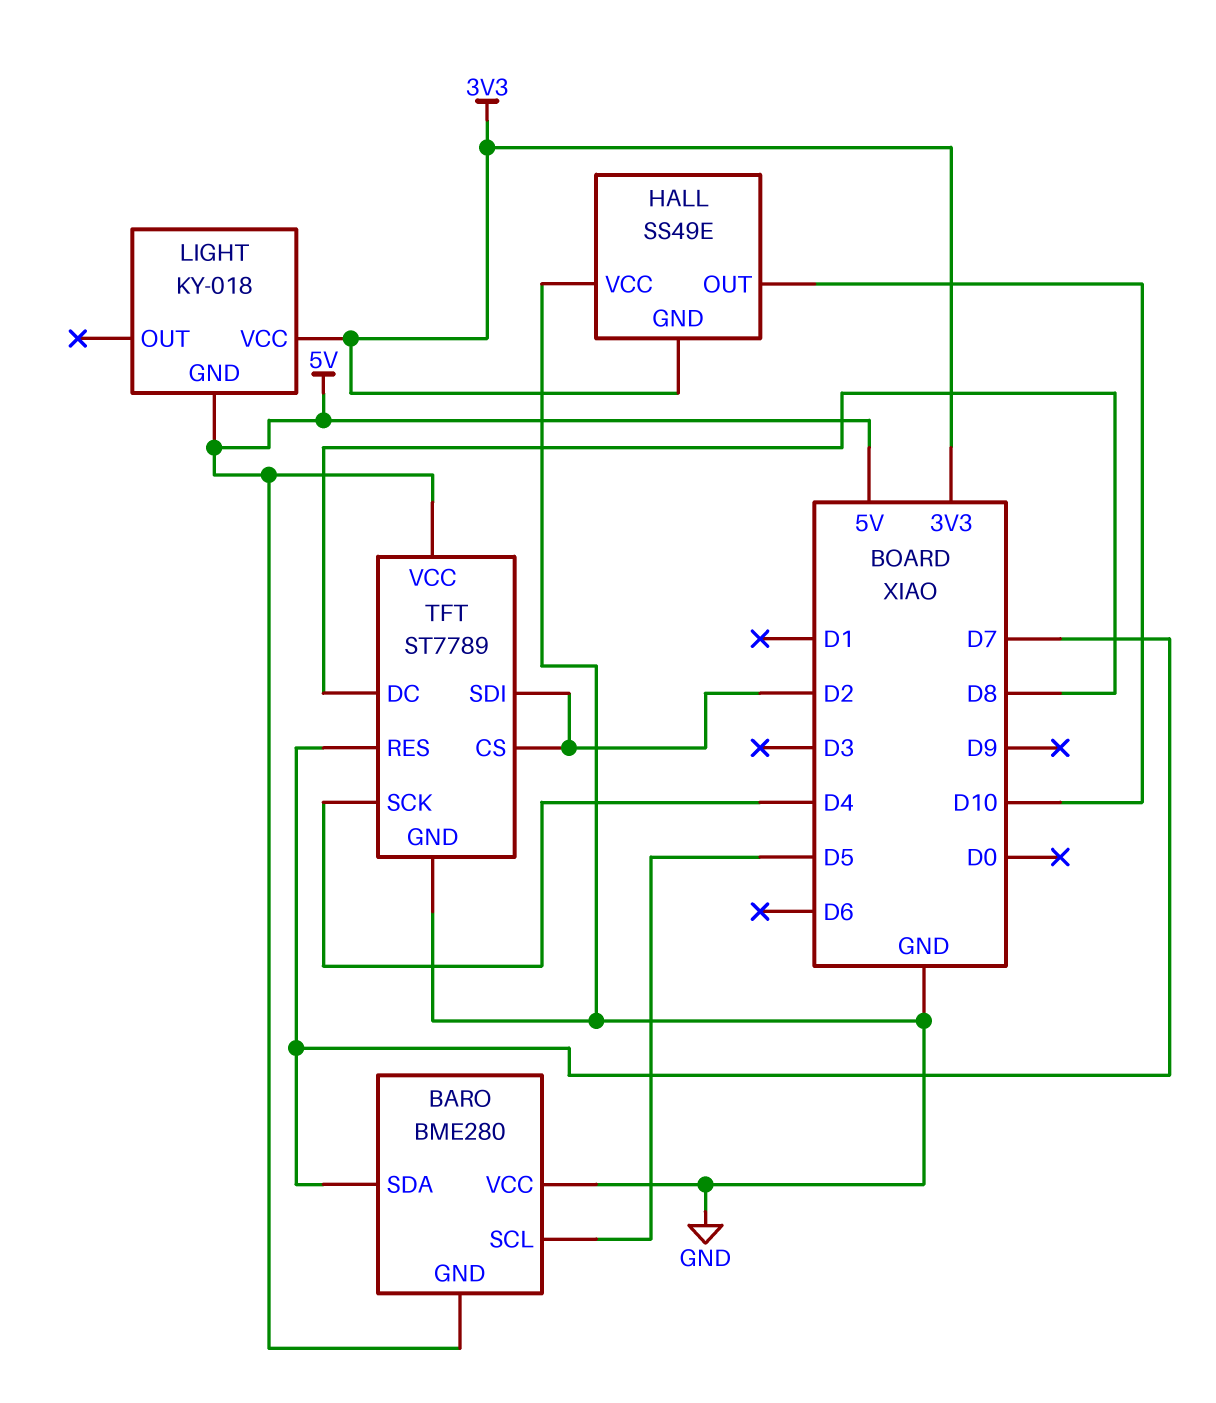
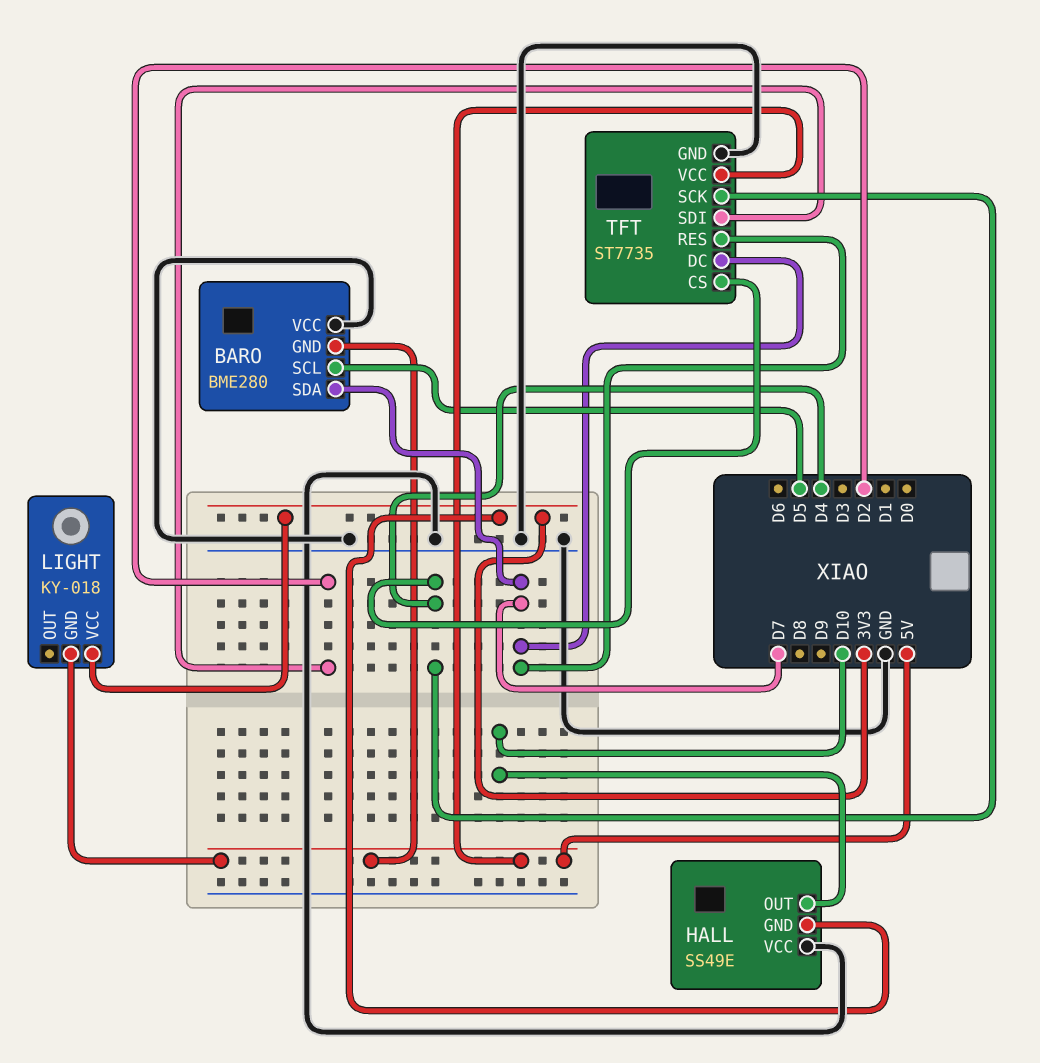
TFT: ST7789 -> ST7735
TFT pin CS: D2 -> D4
TFT pin DC: D8 -> D7

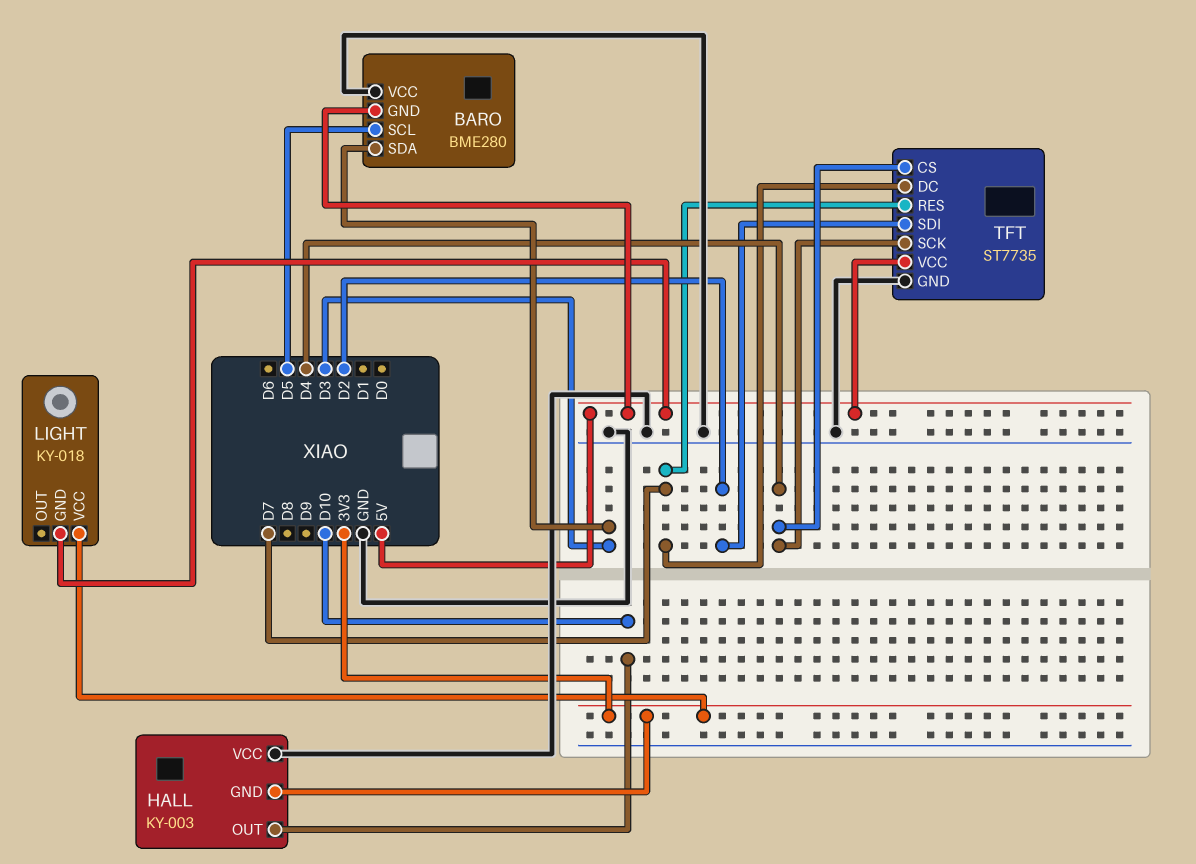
BARO pin SDA: D7 -> D3
HALL: SS49E -> KY-003

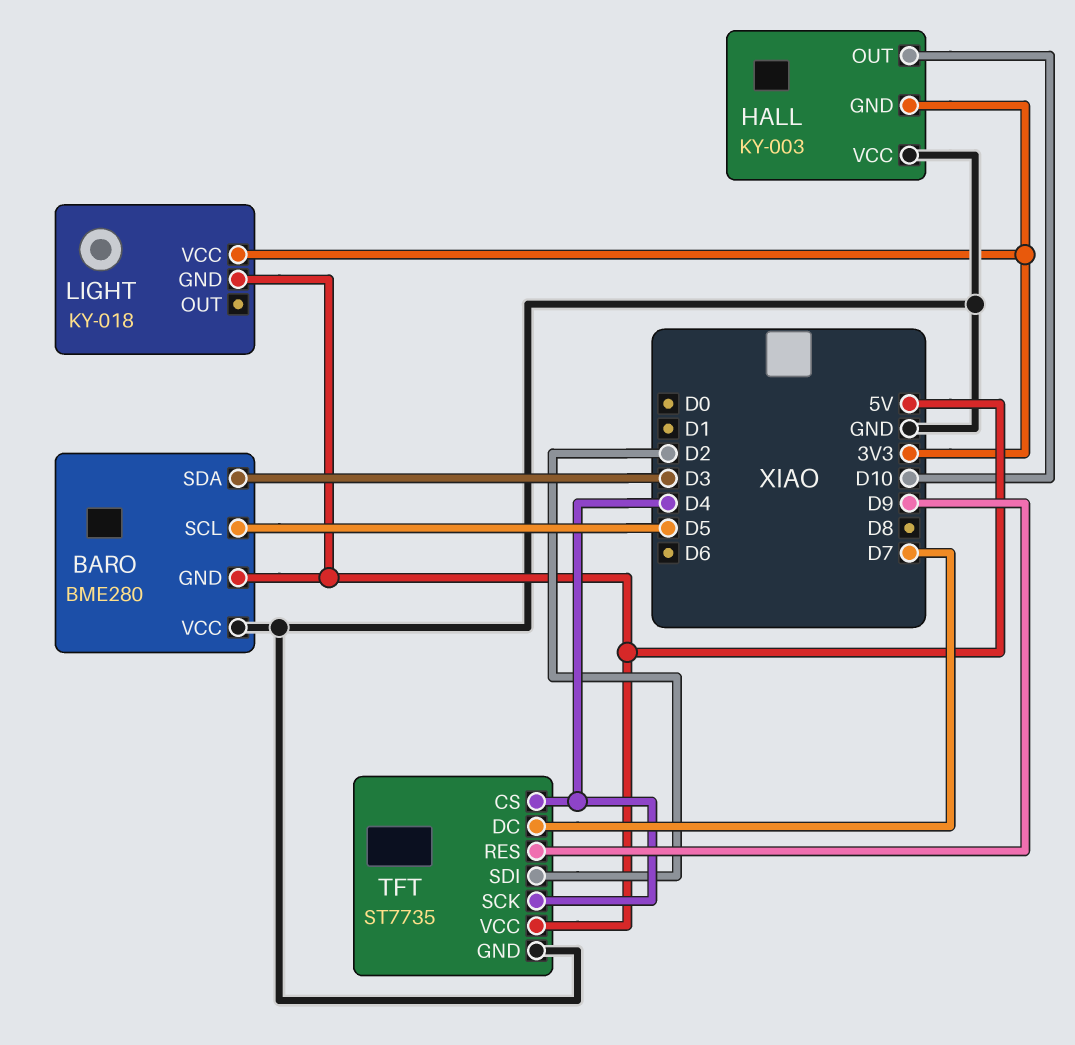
TFT pin RES: D7 -> D9

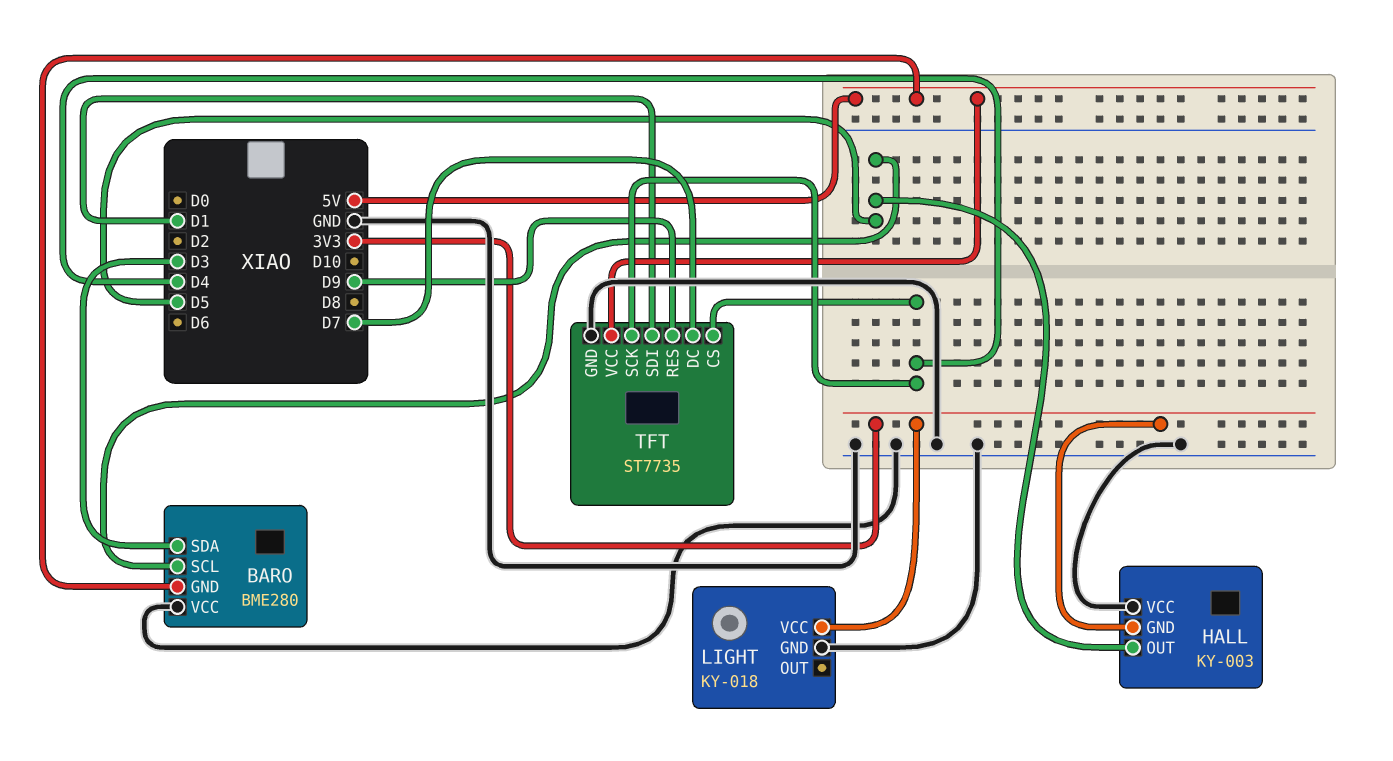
HALL pin OUT: D10 -> D5
LIGHT pin GND: 5V -> GND
TFT pin SDI: D2 -> D1

